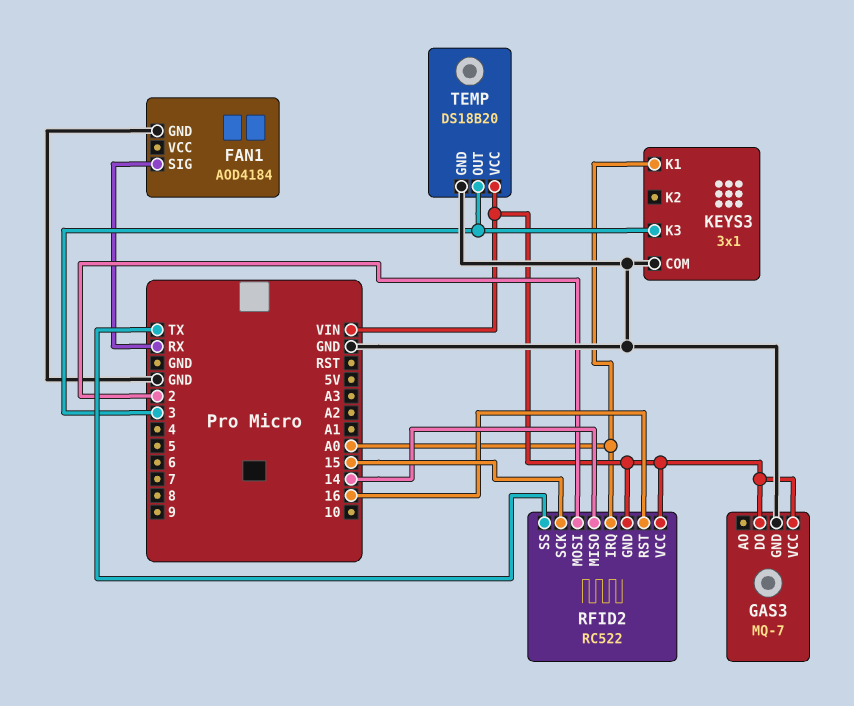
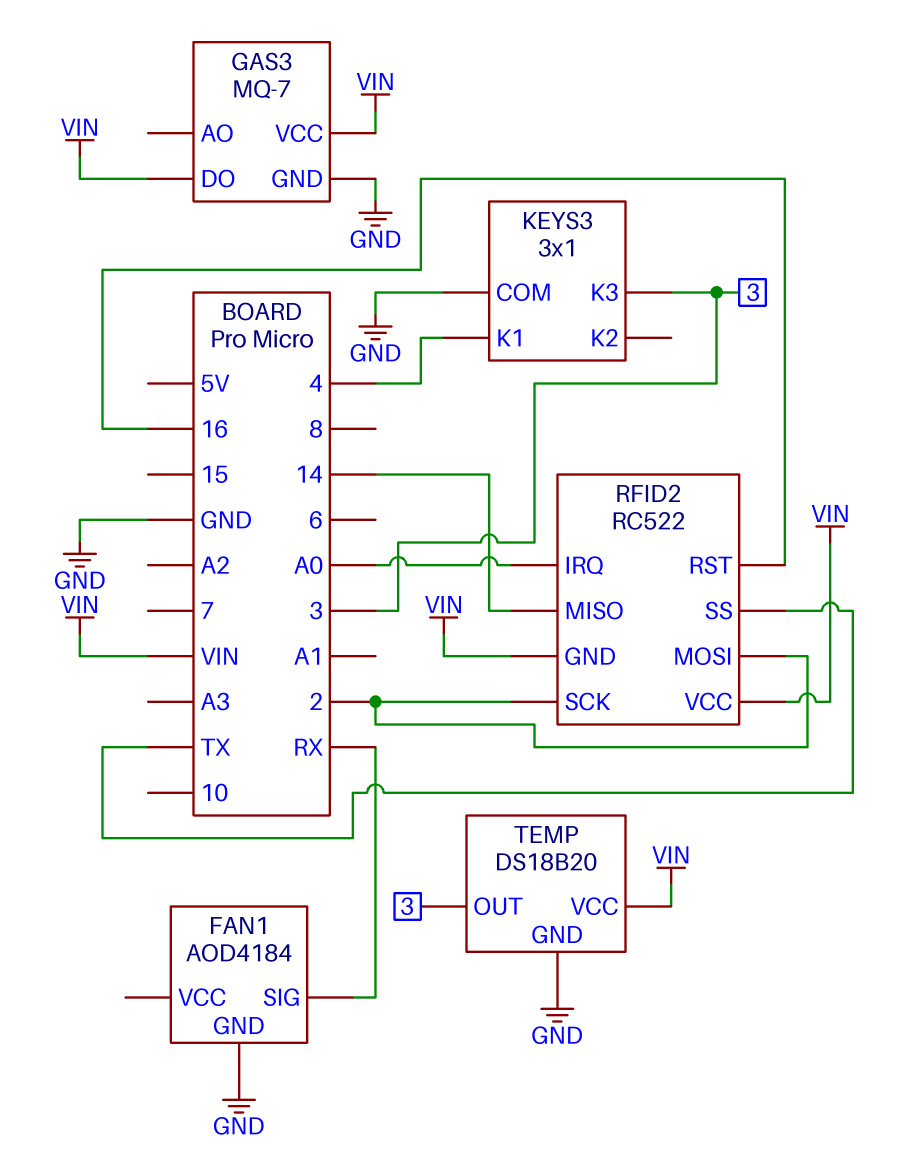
KEYS3 pin K1: A0 -> 4
RFID2 pin SCK: 15 -> 2

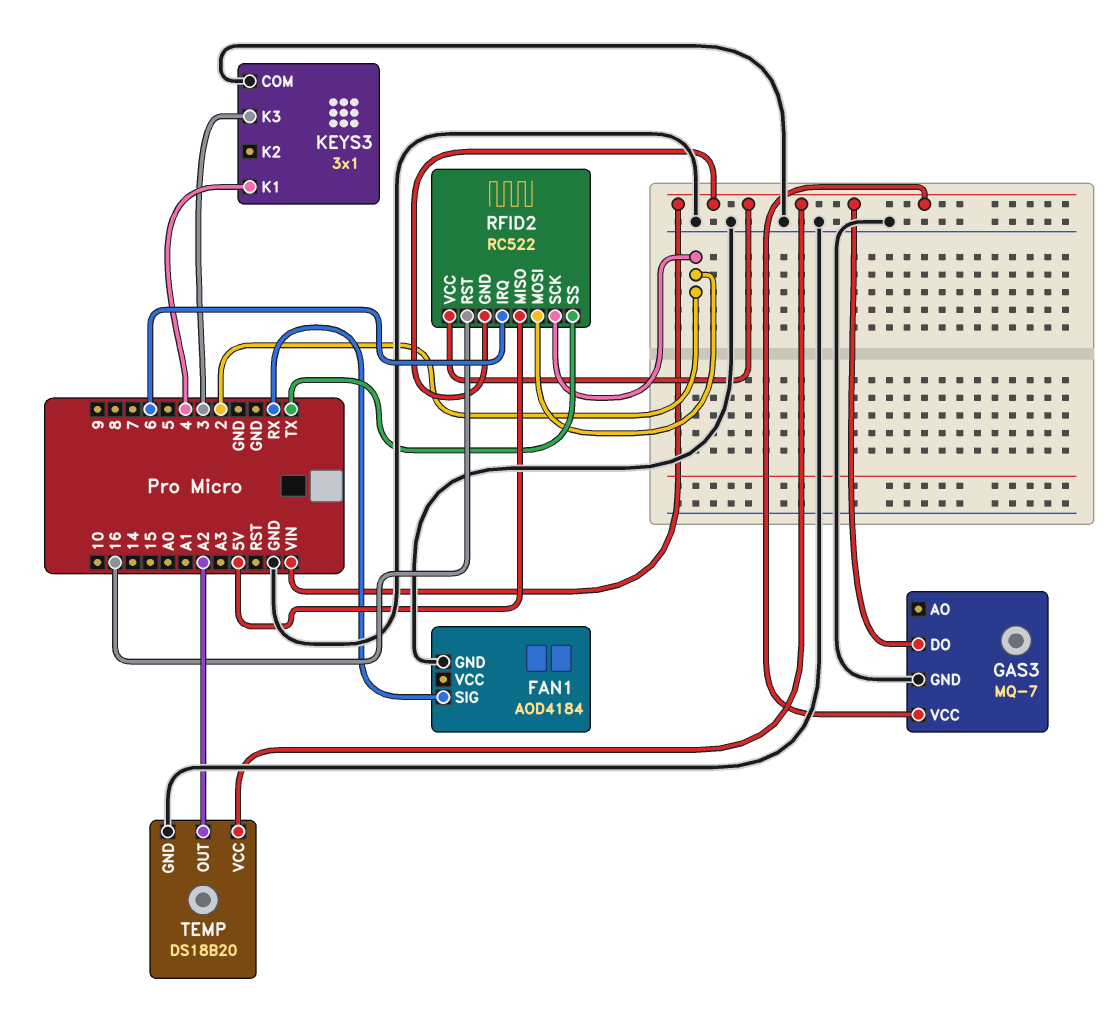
RFID2 pin IRQ: A0 -> 6
RFID2 pin MISO: 14 -> 5V
TEMP pin OUT: 3 -> A2

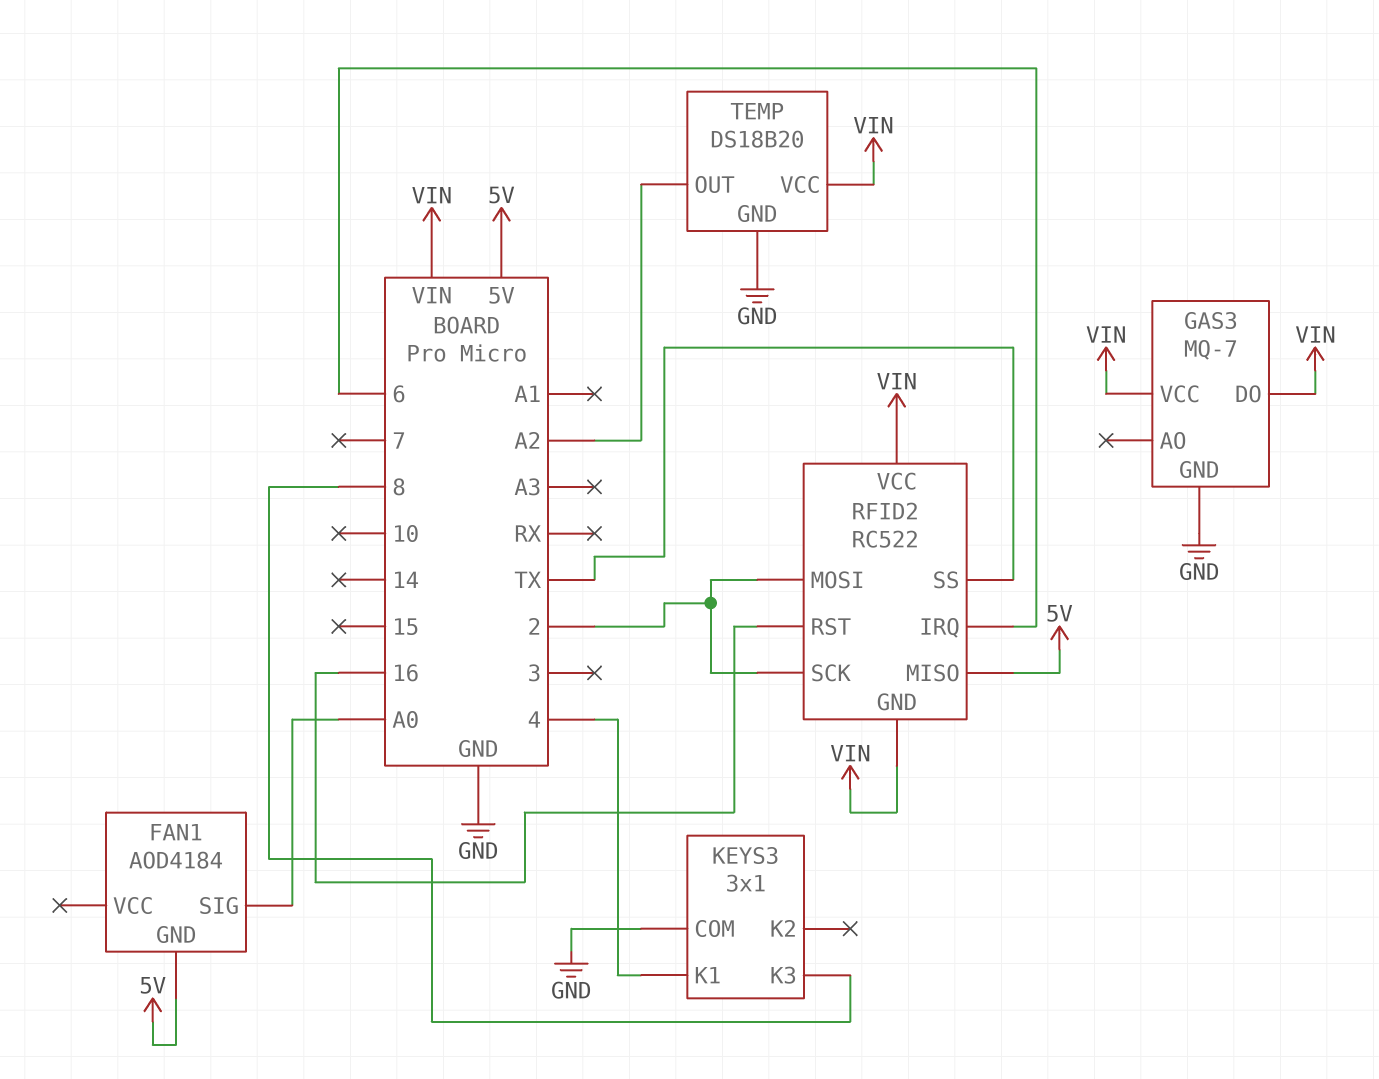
FAN1 pin GND: GND -> 5V
FAN1 pin SIG: RX -> A0
KEYS3 pin K3: 3 -> 8

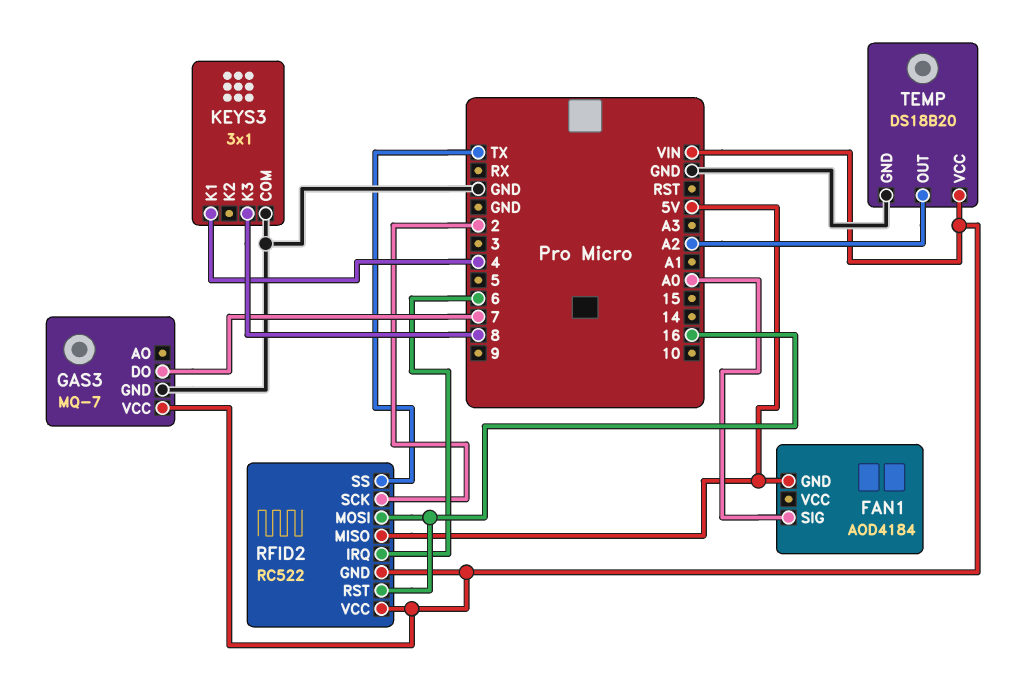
GAS3 pin DO: VIN -> 7
RFID2 pin MOSI: 2 -> 16

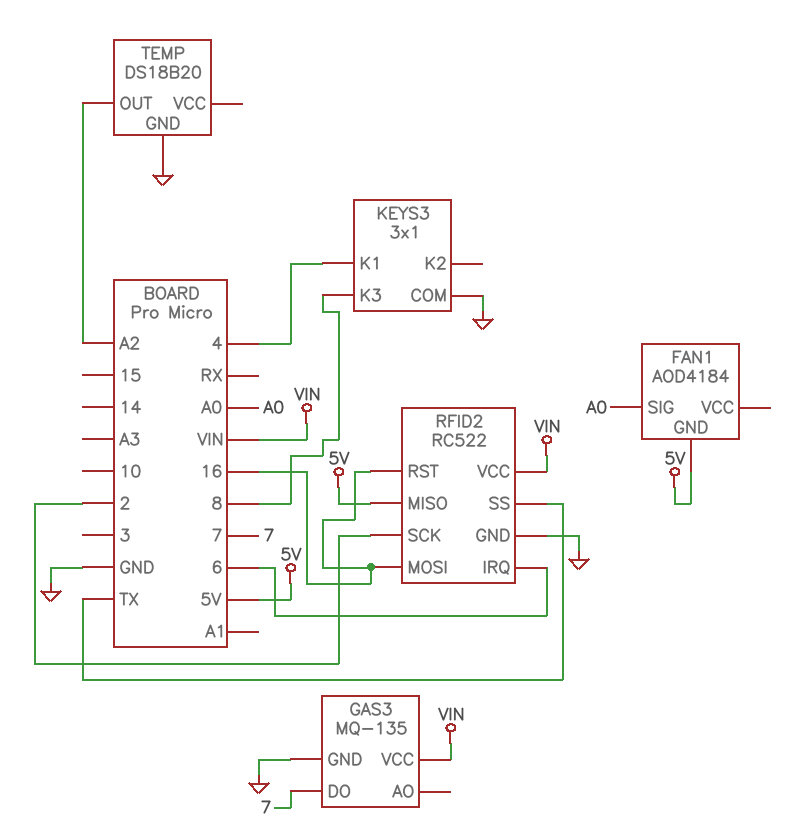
GAS3: MQ-7 -> MQ-135
RFID2 pin GND: VIN -> GND
TEMP pin VCC: VIN -> none

